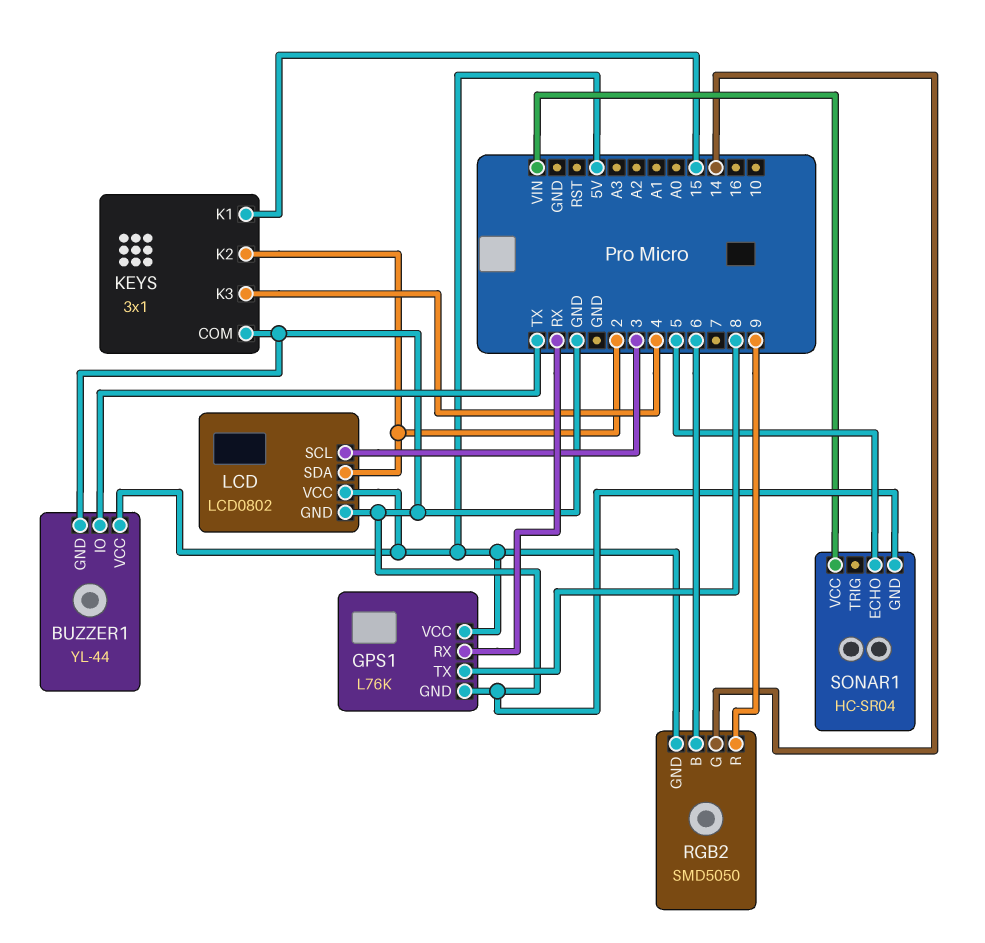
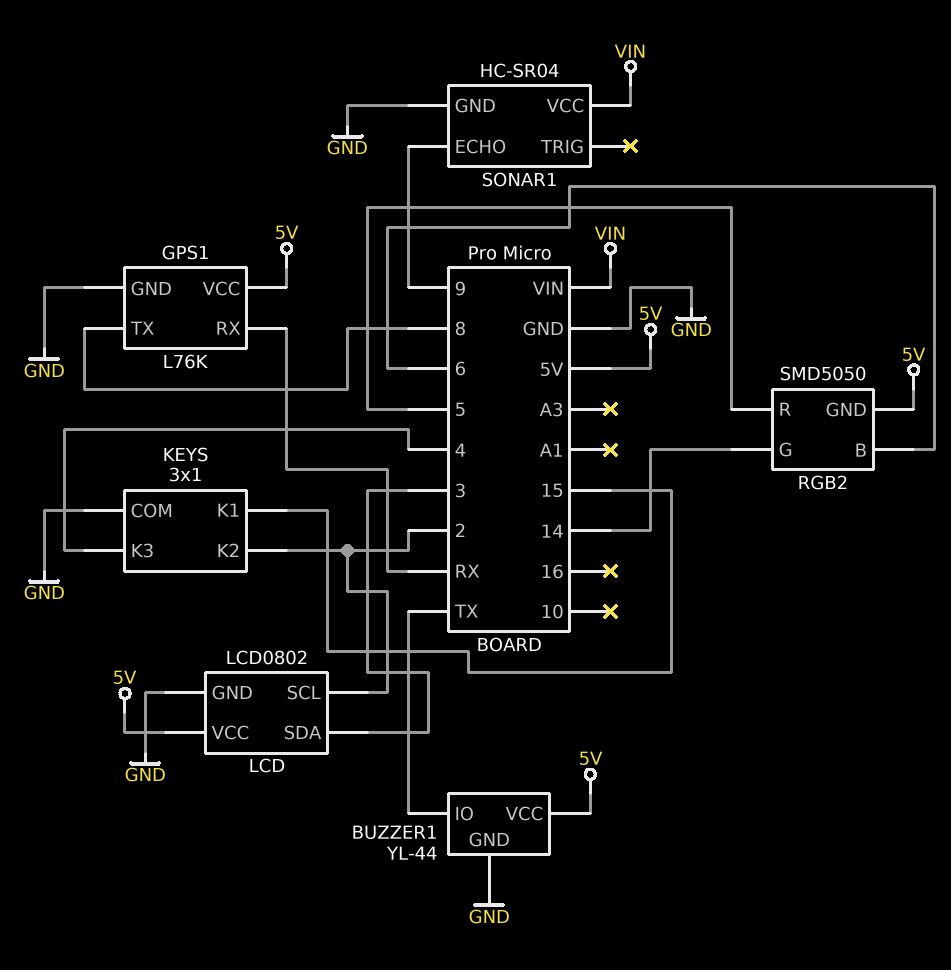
LCD pin SCL: 3 -> 2
LCD pin SDA: 2 -> 3
RGB2 pin R: 9 -> 5
SONAR1 pin ECHO: 5 -> 9

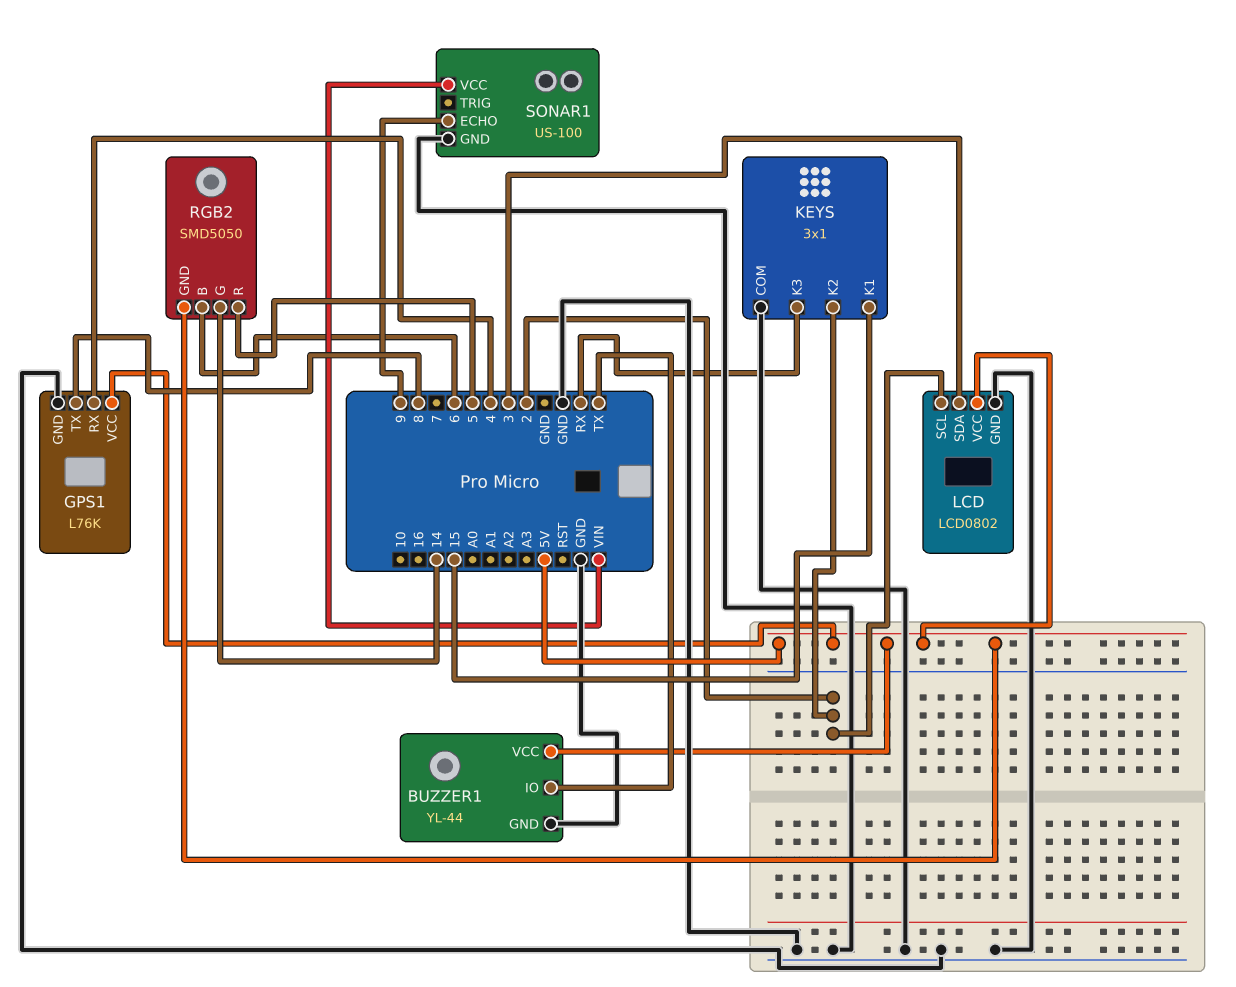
GPS1 pin RX: RX -> 4
KEYS pin K3: 4 -> RX
SONAR1: HC-SR04 -> US-100

